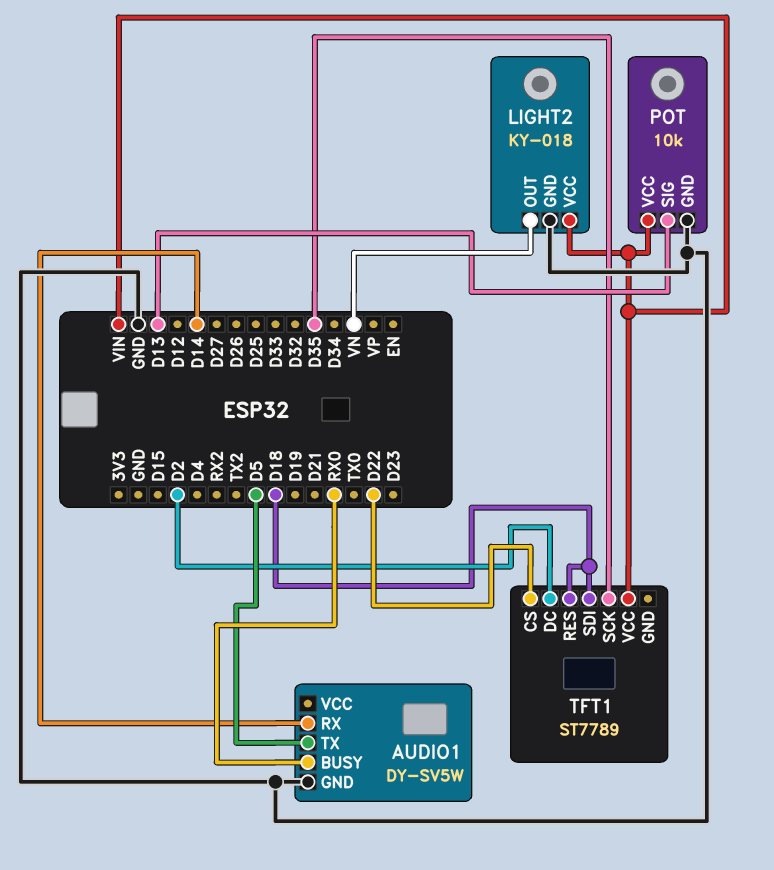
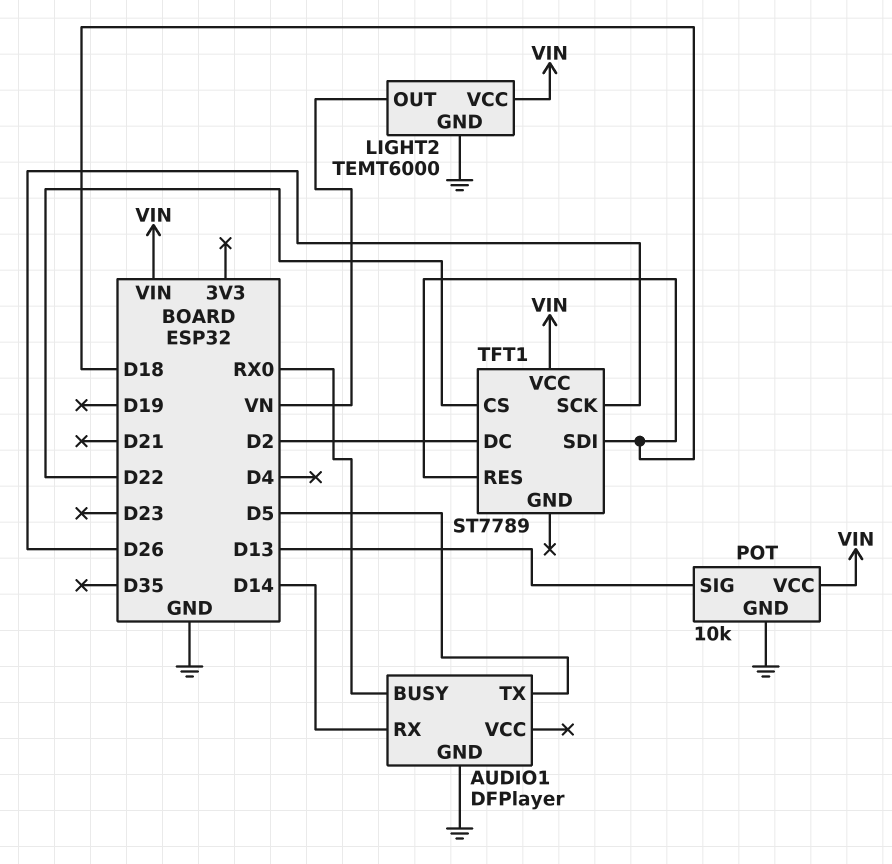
AUDIO1: DY-SV5W -> DFPlayer
LIGHT2: KY-018 -> TEMT6000
TFT1 pin SCK: D35 -> D26

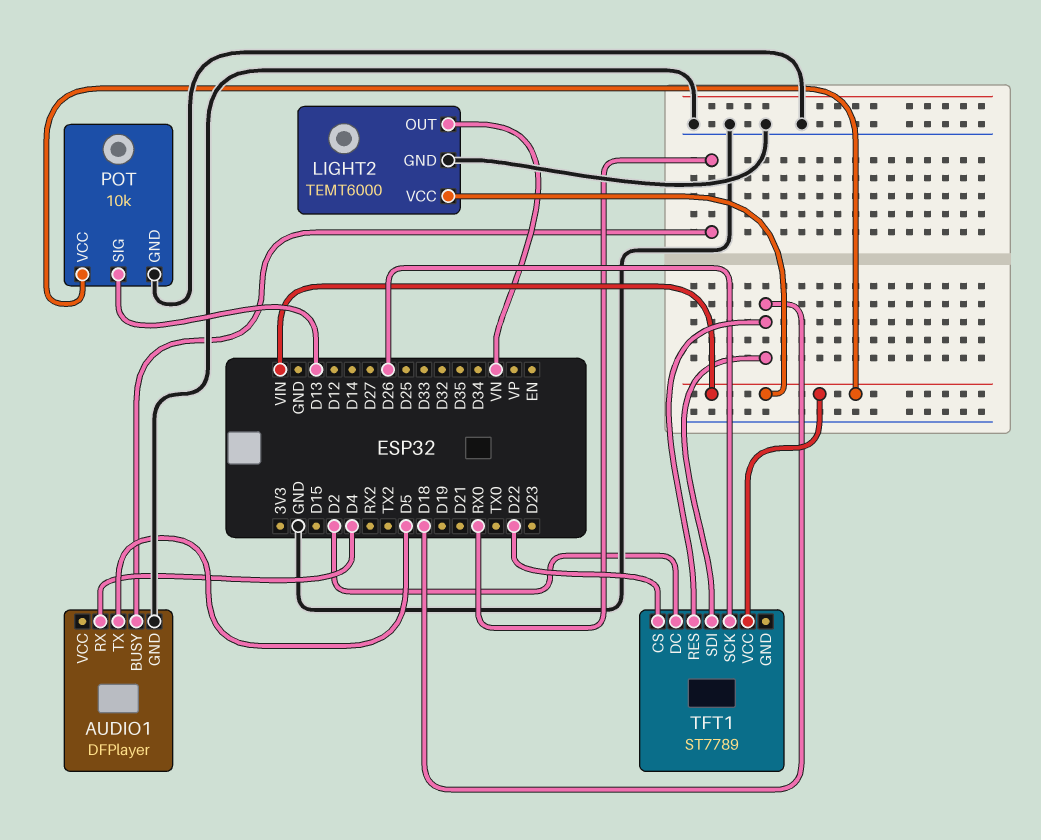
AUDIO1 pin RX: D14 -> D4

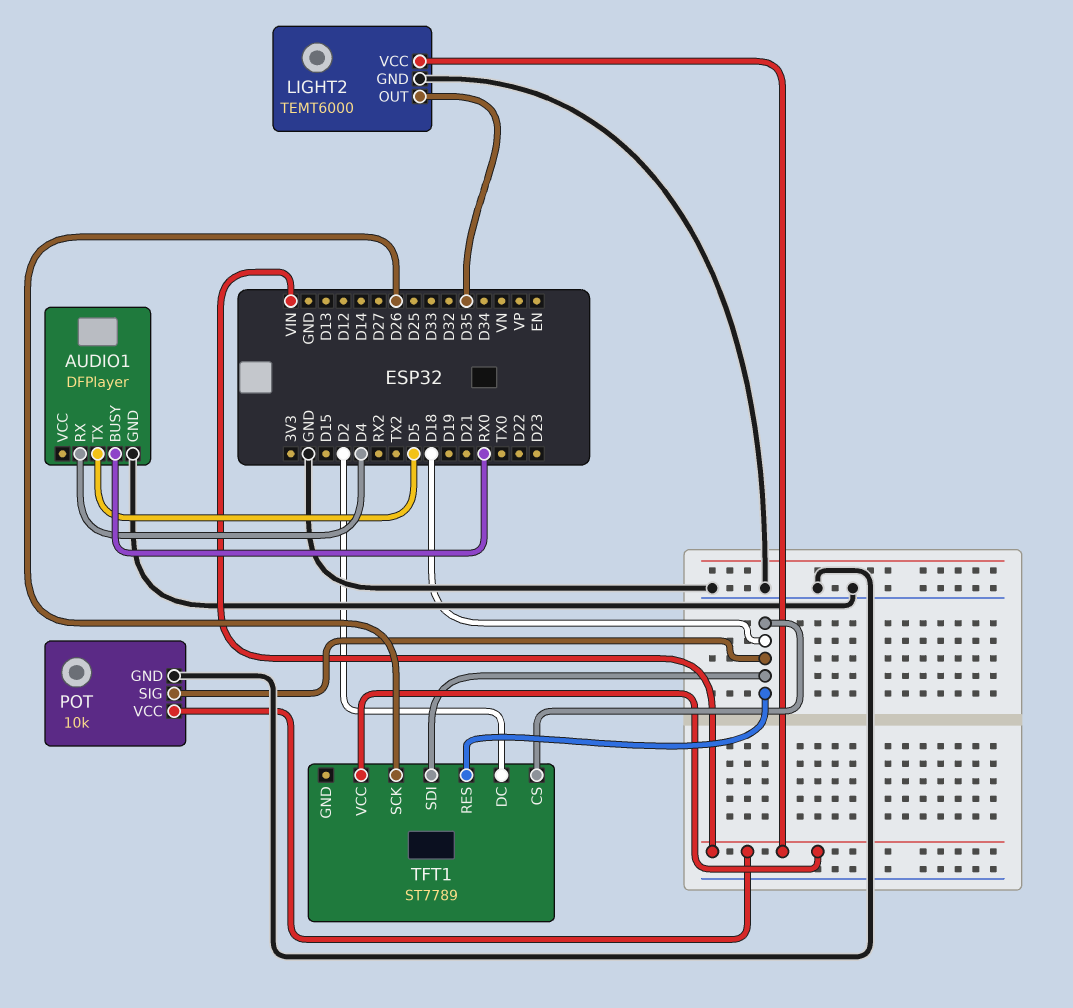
LIGHT2 pin OUT: VN -> D35
POT pin SIG: D13 -> D18
TFT1 pin CS: D22 -> D18

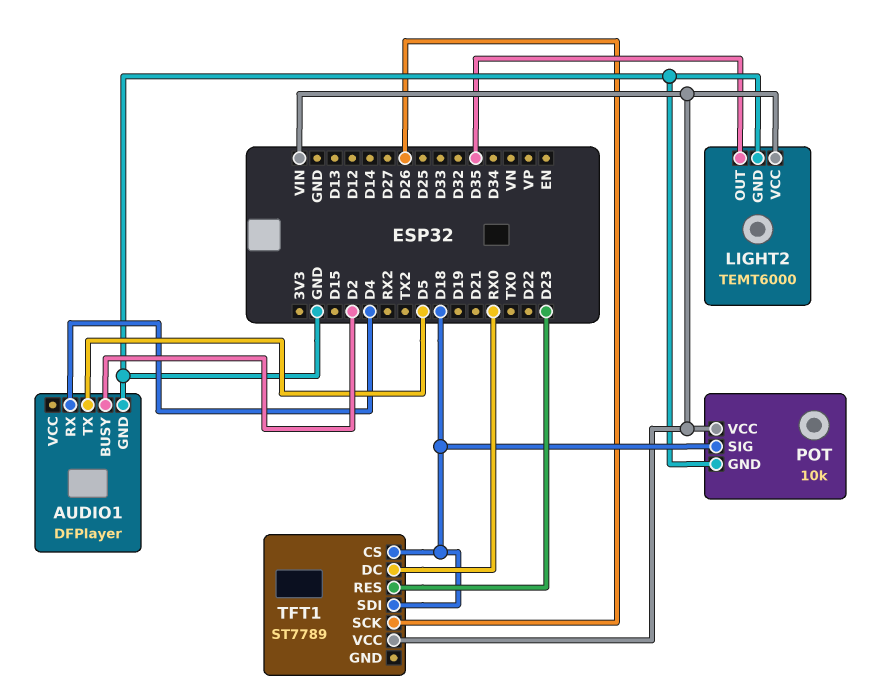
AUDIO1 pin BUSY: RX0 -> D2
TFT1 pin DC: D2 -> RX0
TFT1 pin RES: D18 -> D23

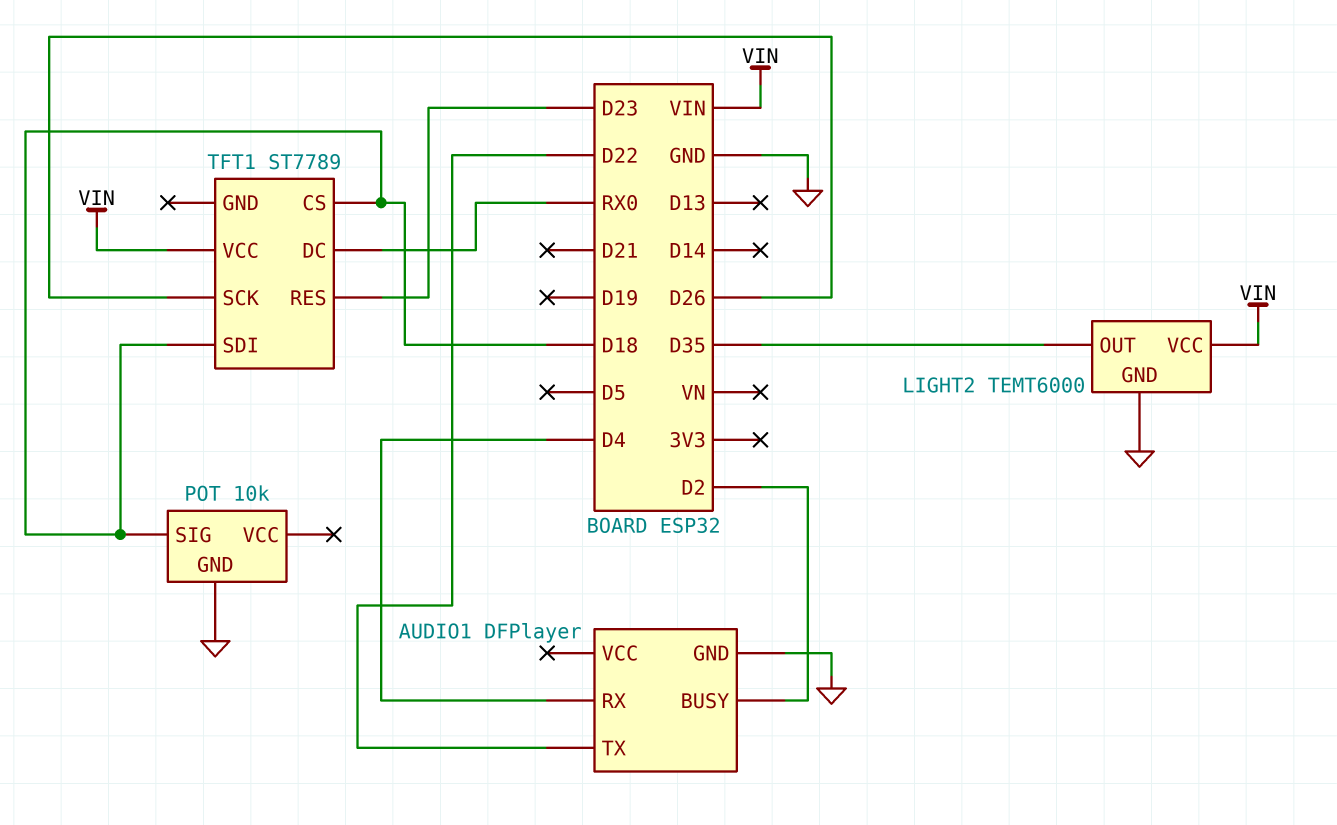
AUDIO1 pin TX: D5 -> D22
POT pin VCC: VIN -> none

